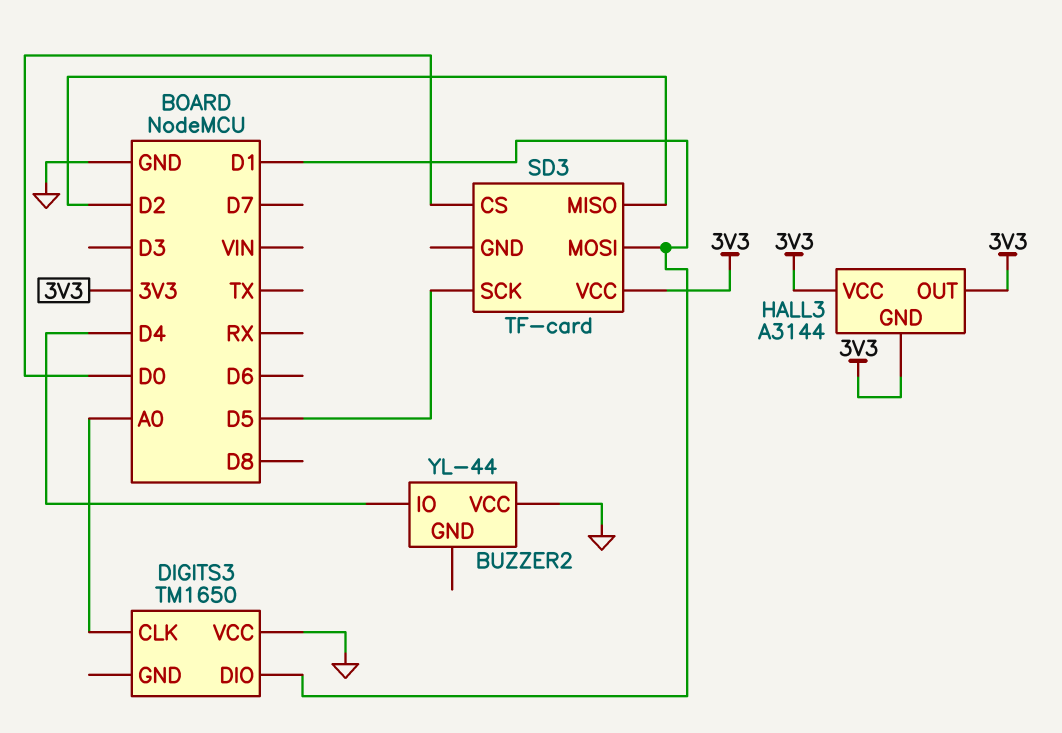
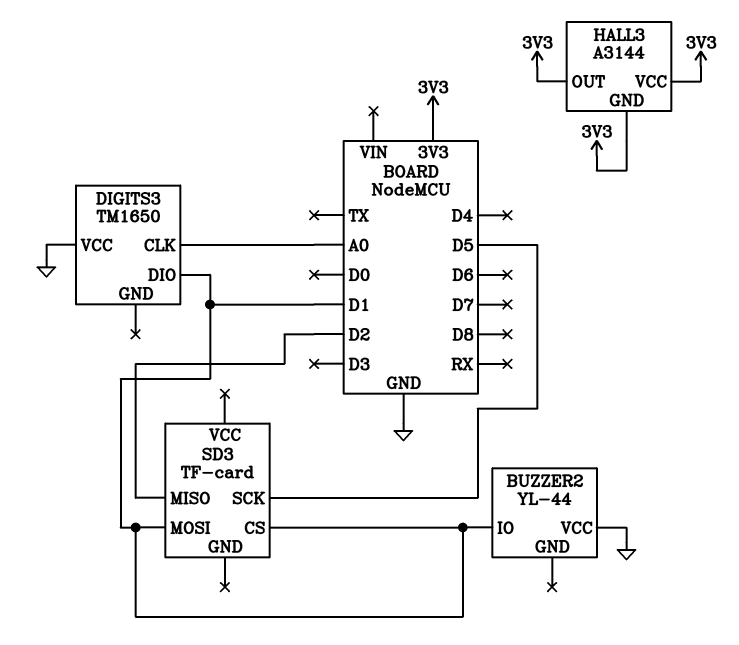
BUZZER2 pin IO: D4 -> D1
SD3 pin CS: D0 -> D1
SD3 pin VCC: 3V3 -> none

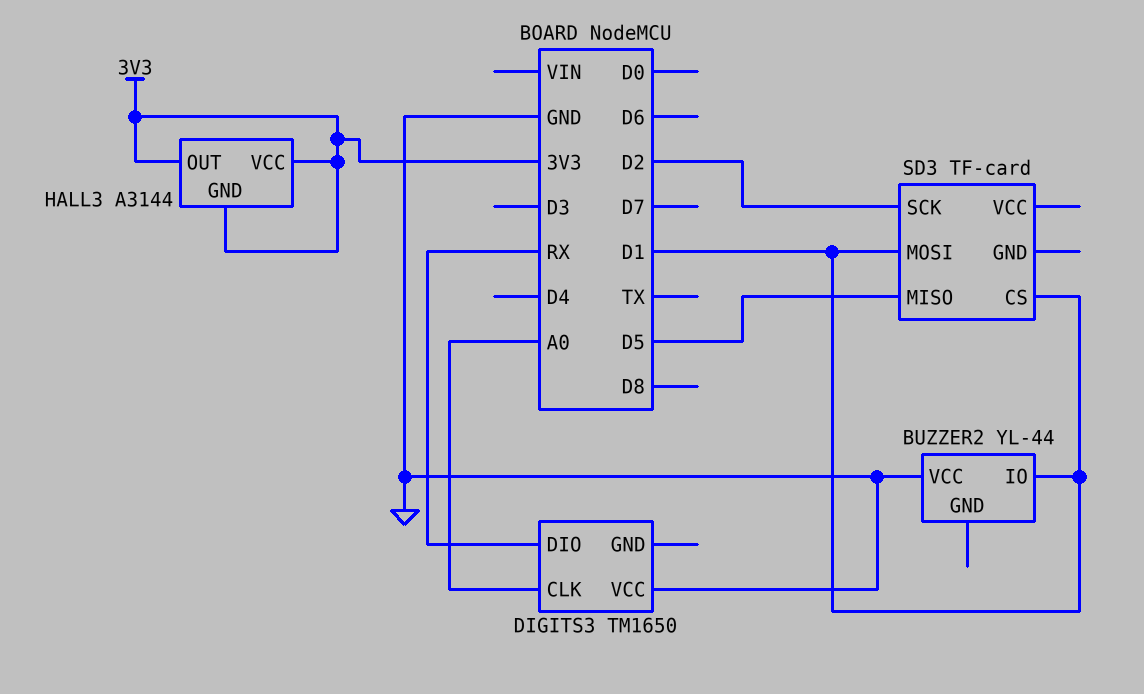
DIGITS3 pin DIO: D1 -> RX
SD3 pin MISO: D2 -> D5
SD3 pin SCK: D5 -> D2

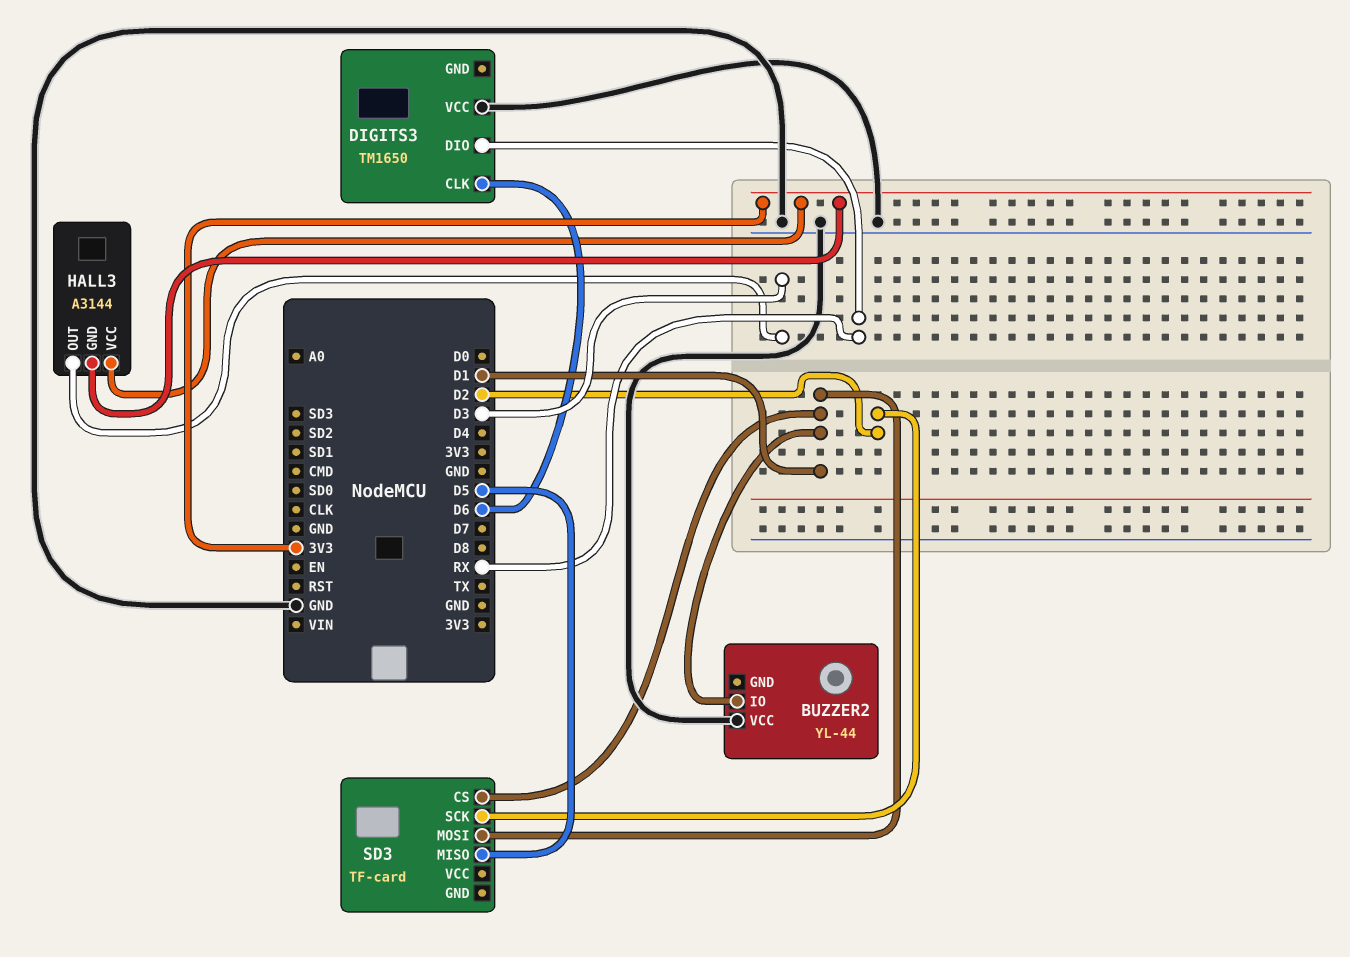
DIGITS3 pin CLK: A0 -> D6
HALL3 pin OUT: 3V3 -> D3

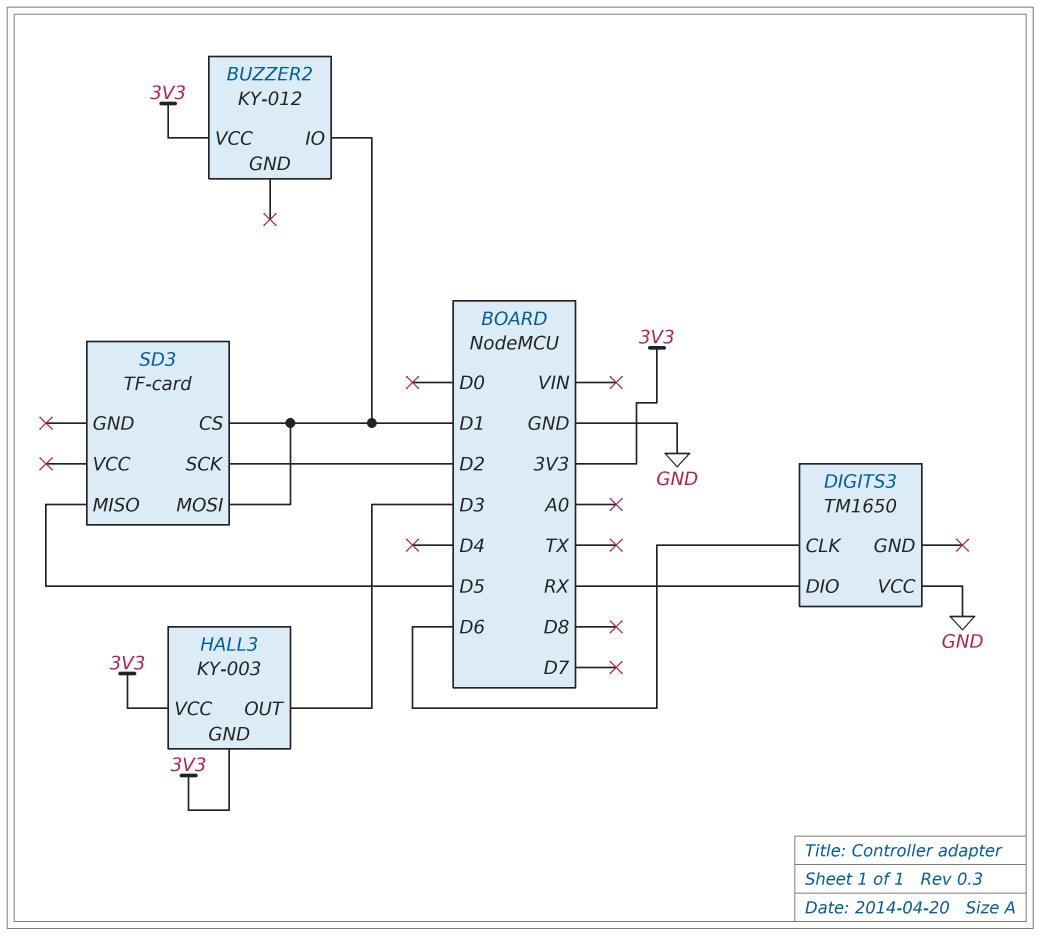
BUZZER2: YL-44 -> KY-012
BUZZER2 pin VCC: GND -> 3V3
HALL3: A3144 -> KY-003

